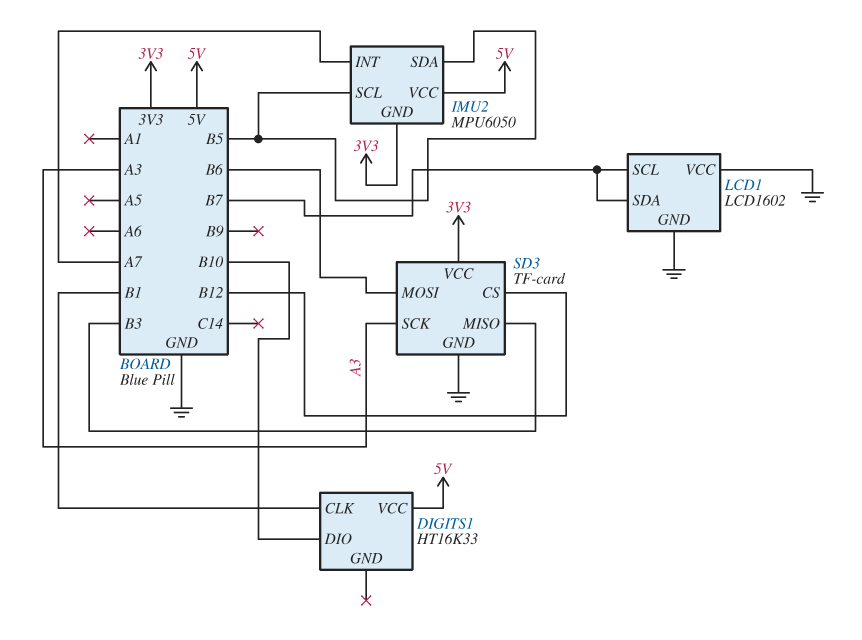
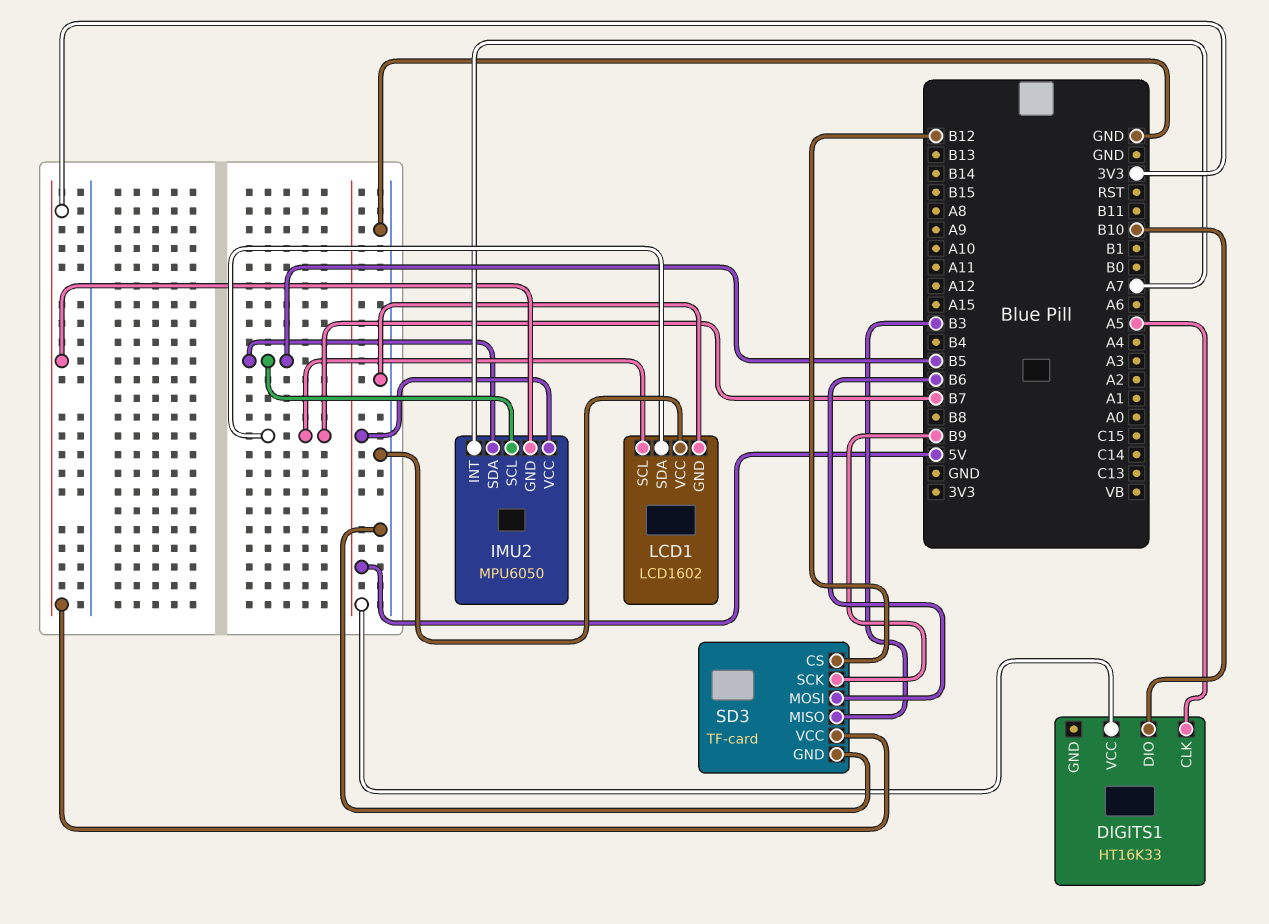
DIGITS1 pin CLK: B1 -> A5
SD3 pin SCK: A3 -> B9

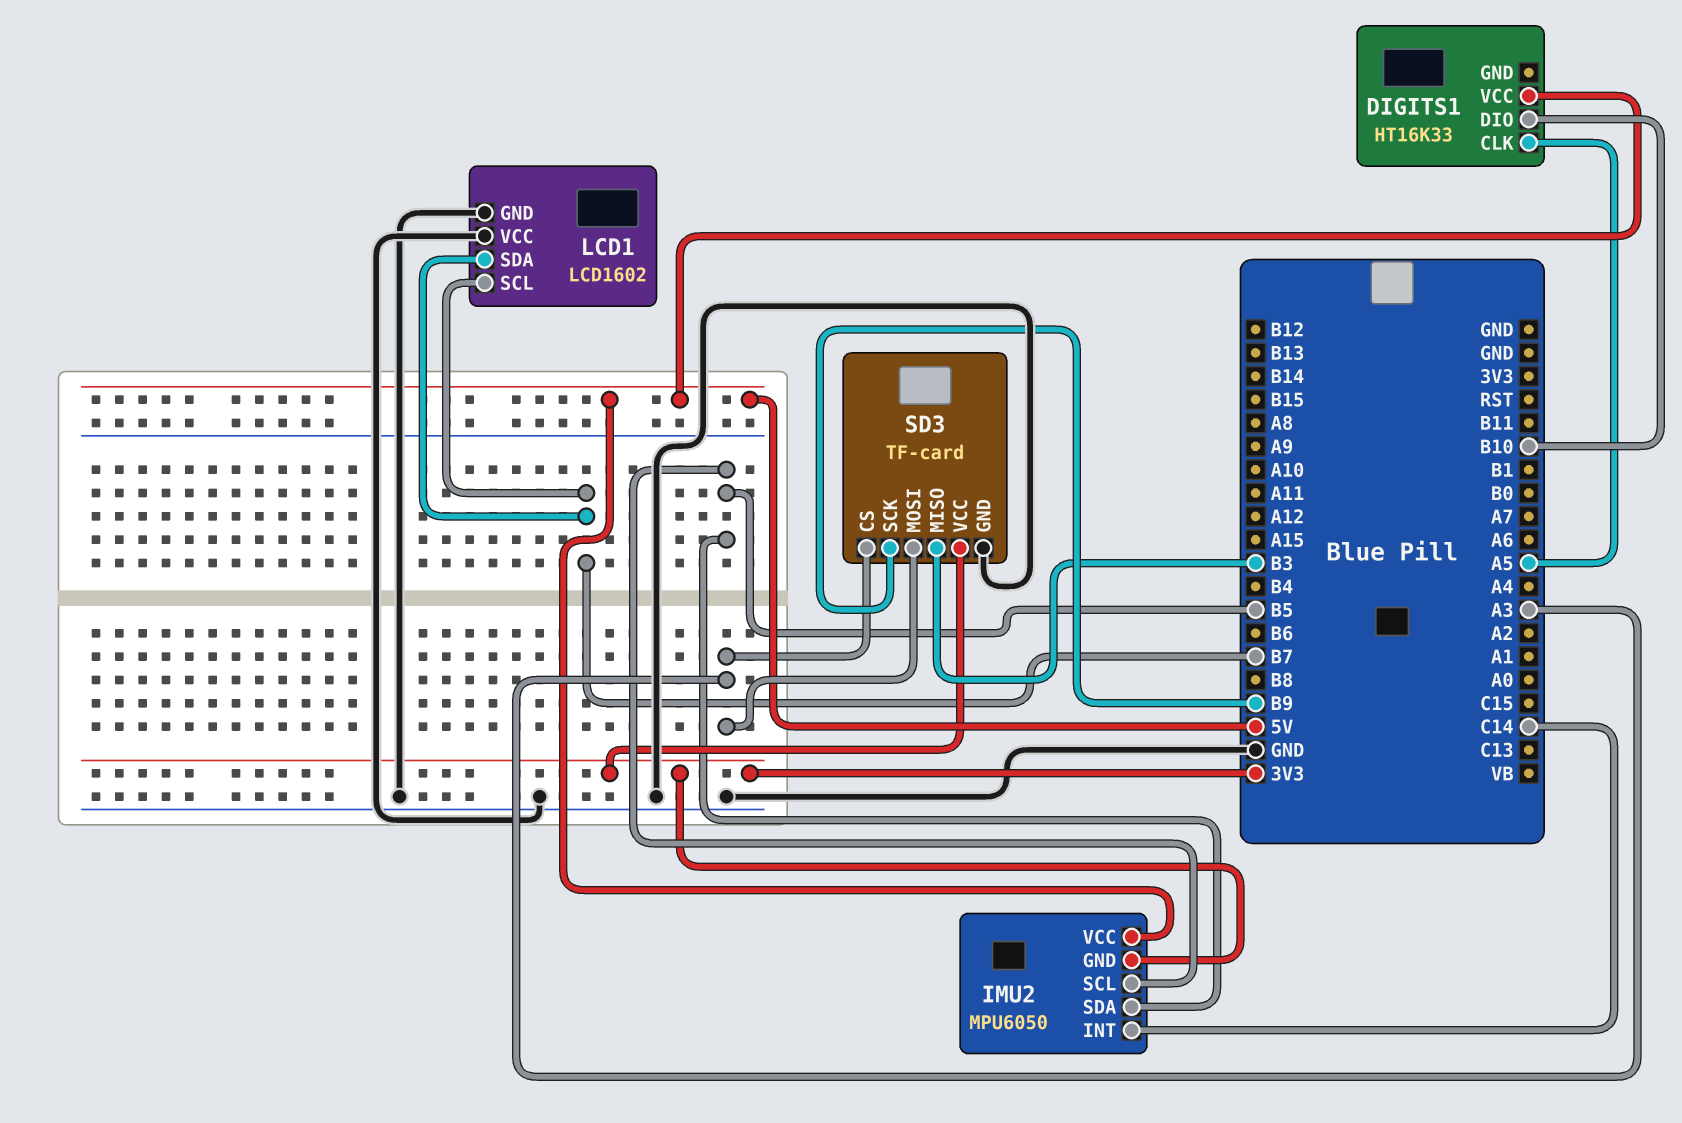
IMU2 pin INT: A7 -> C14
SD3 pin CS: B12 -> A3
SD3 pin MOSI: B6 -> A3

